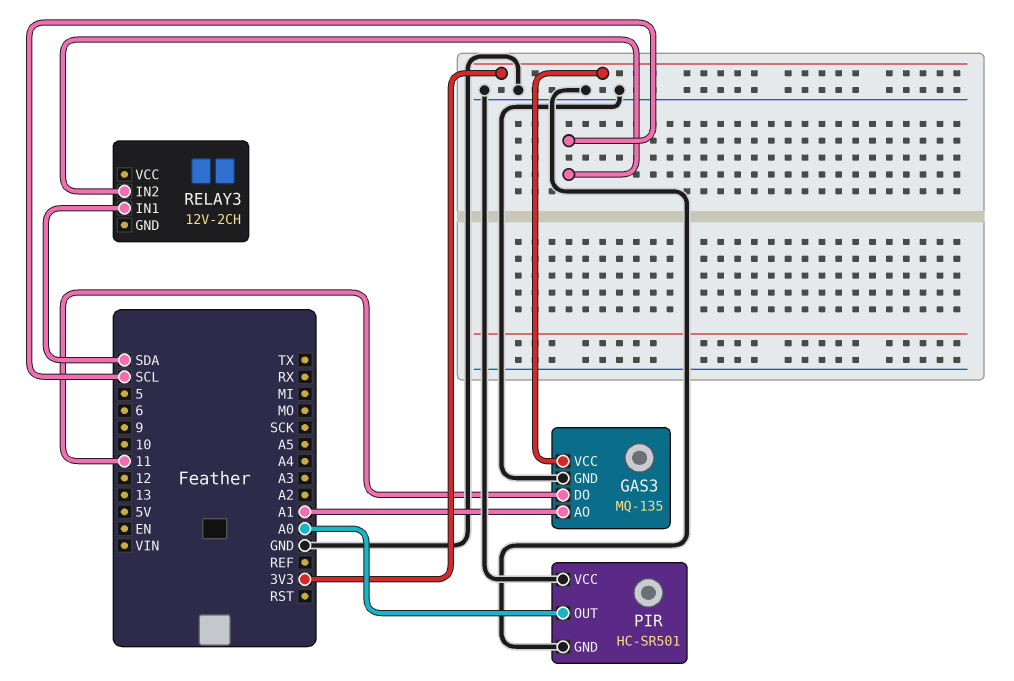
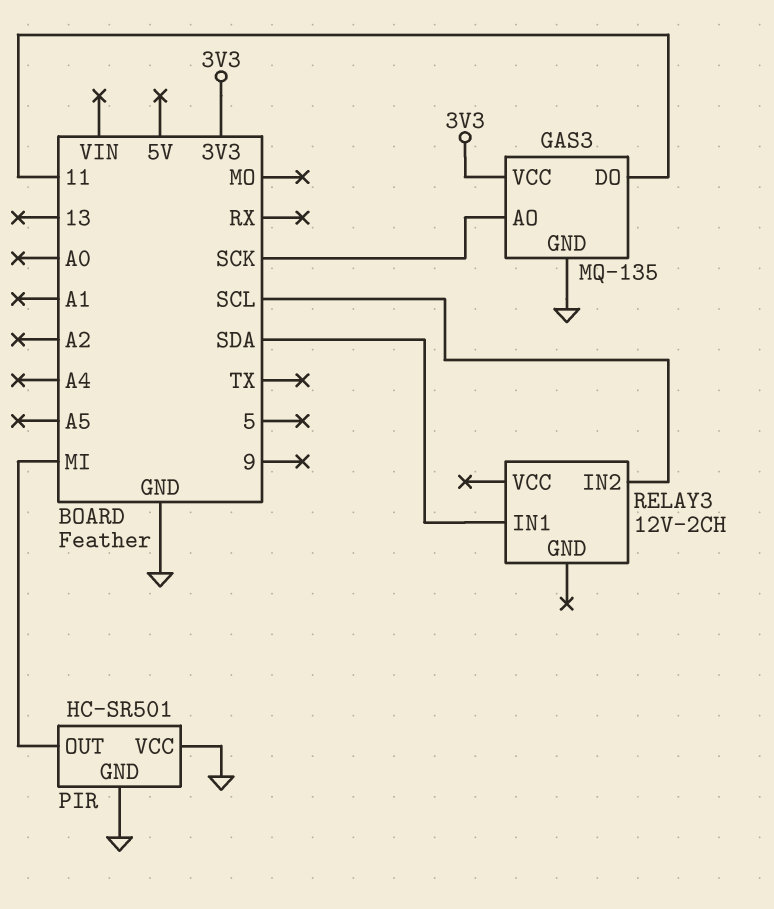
GAS3 pin AO: A1 -> SCK
PIR pin OUT: A0 -> MI

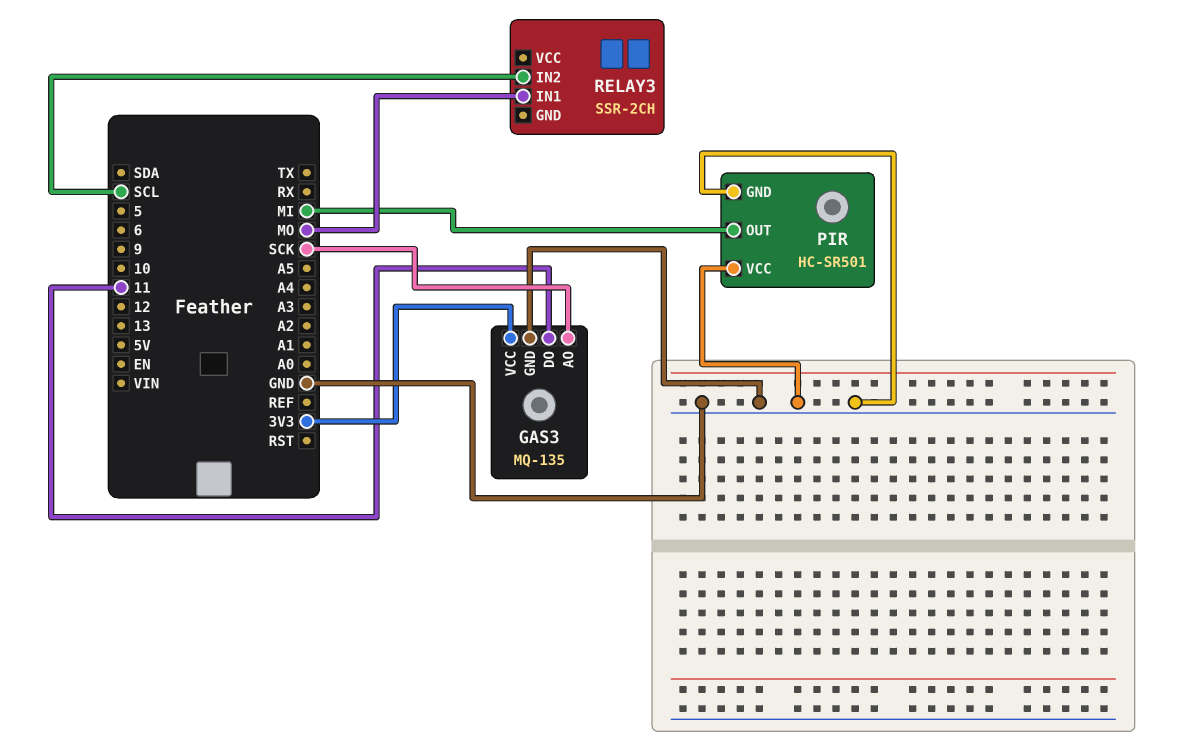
RELAY3: 12V-2CH -> SSR-2CH
RELAY3 pin IN1: SDA -> MO

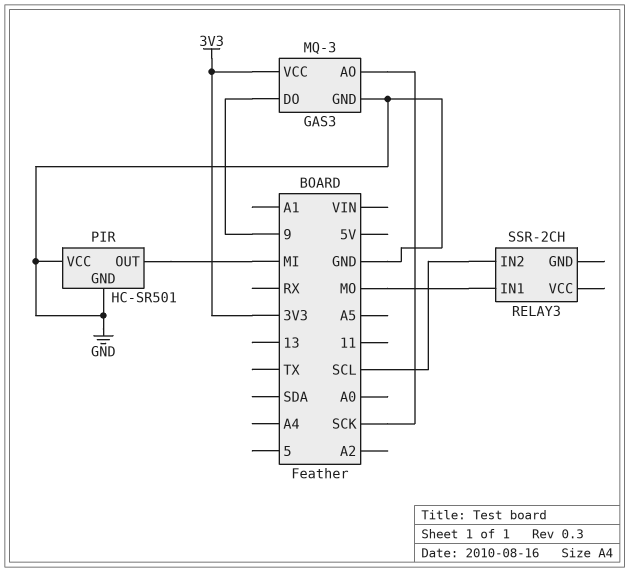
GAS3: MQ-135 -> MQ-3
GAS3 pin DO: 11 -> 9

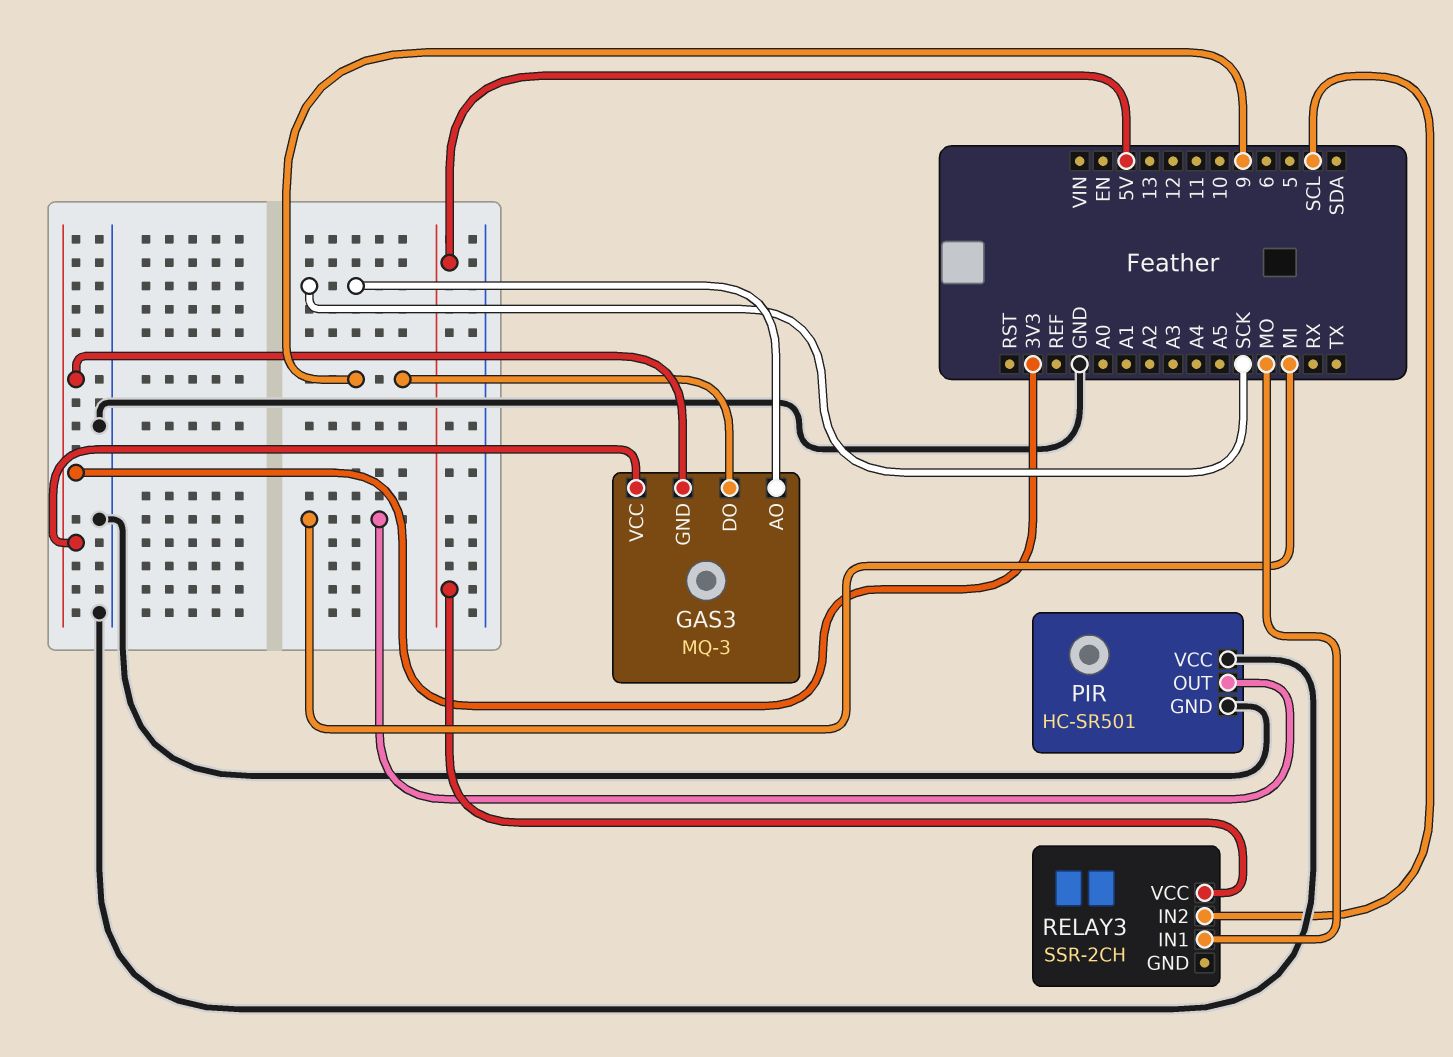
GAS3 pin GND: GND -> 3V3
RELAY3 pin VCC: none -> 5V

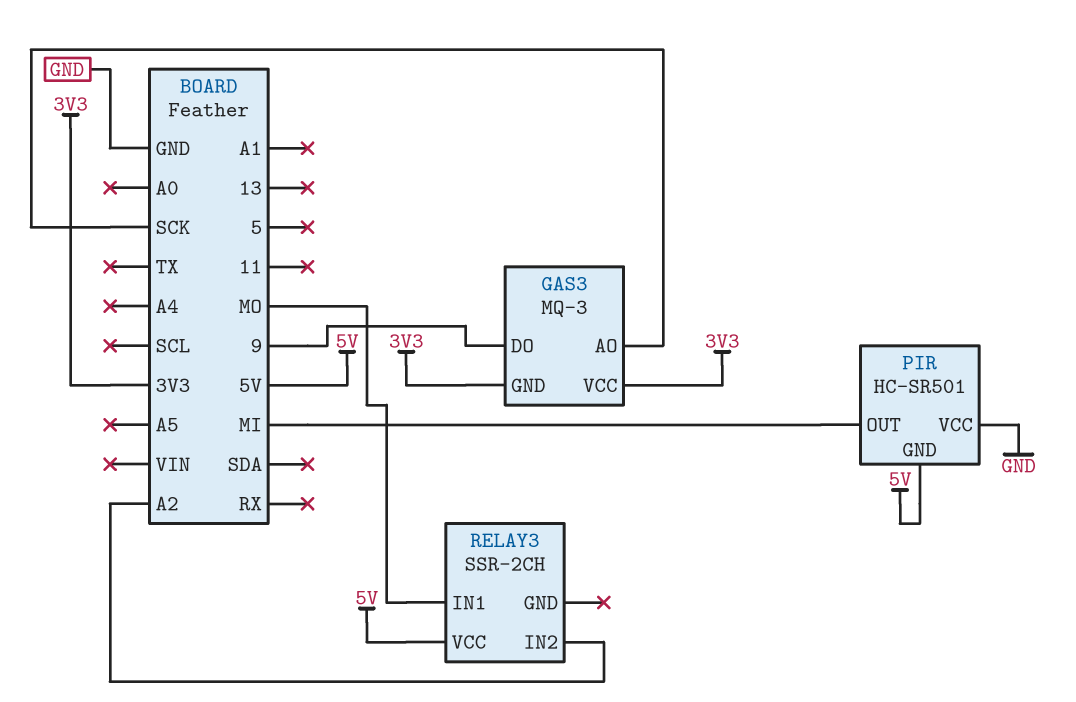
PIR pin GND: GND -> 5V
RELAY3 pin IN2: SCL -> A2

